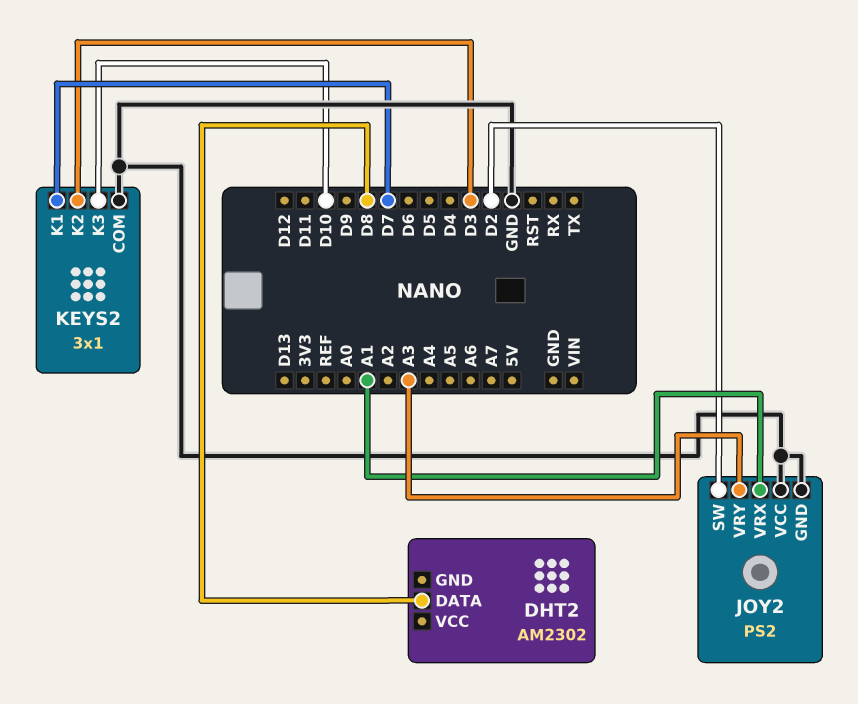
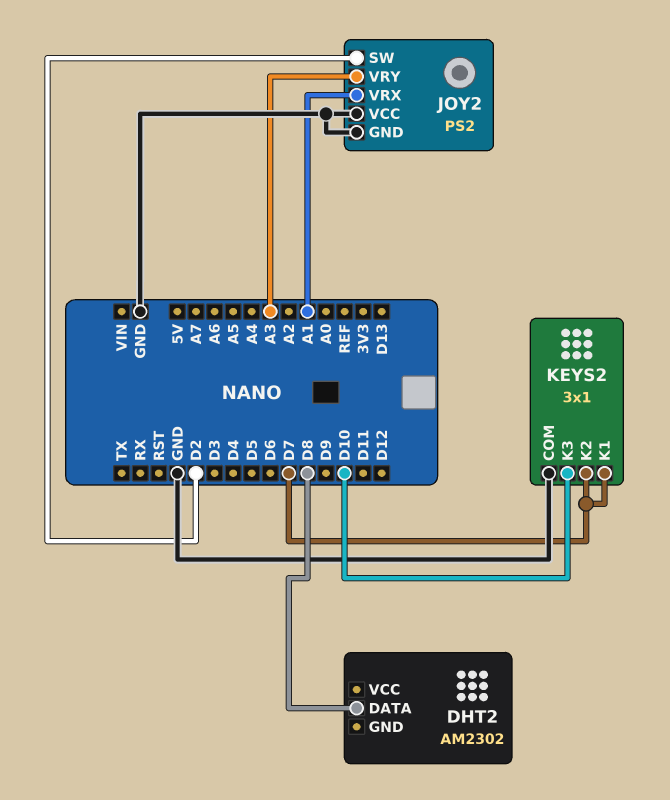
KEYS2 pin K2: D3 -> D7

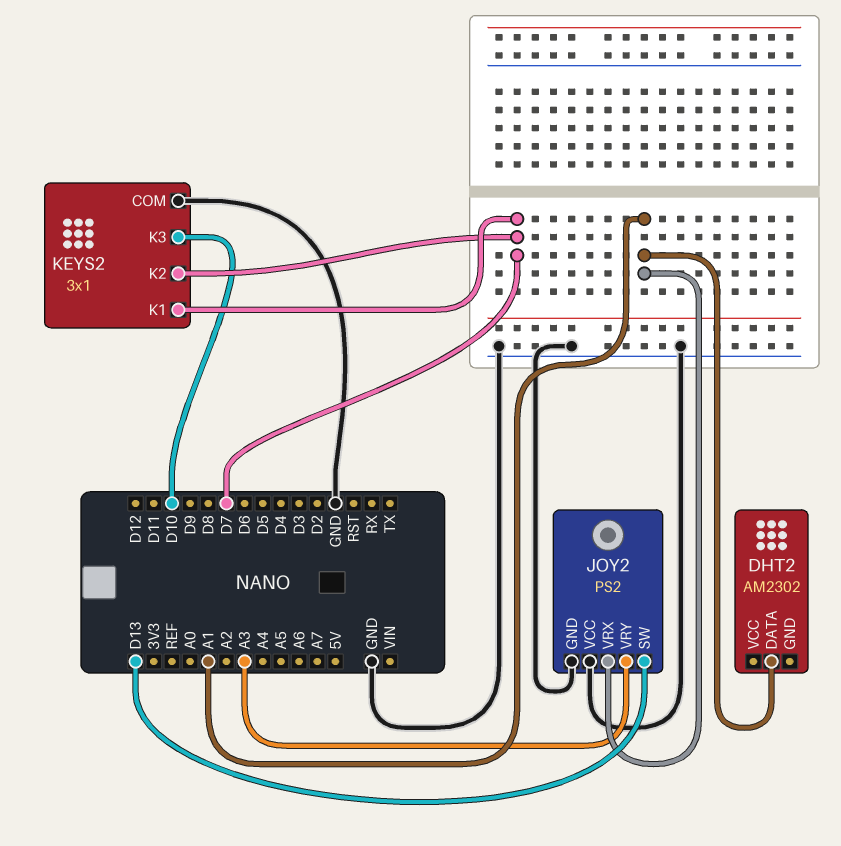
DHT2 pin DATA: D8 -> A1
JOY2 pin SW: D2 -> D13

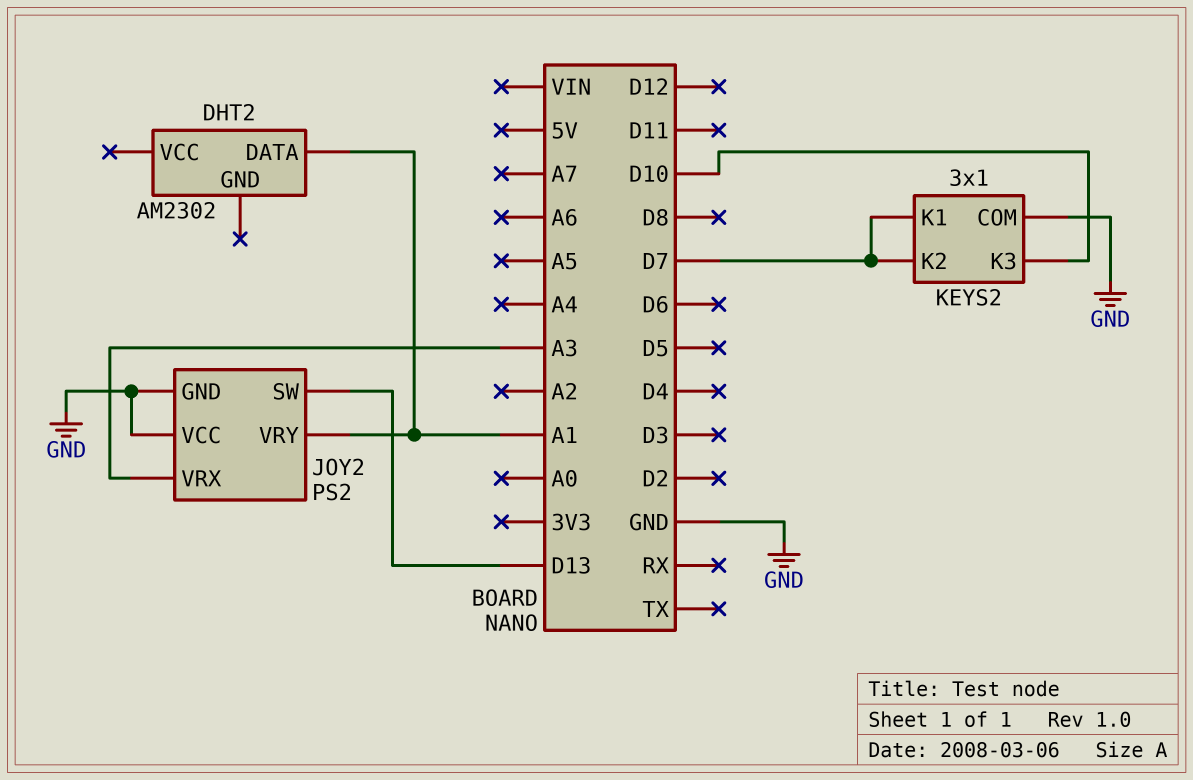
JOY2 pin VRX: A1 -> A3
JOY2 pin VRY: A3 -> A1

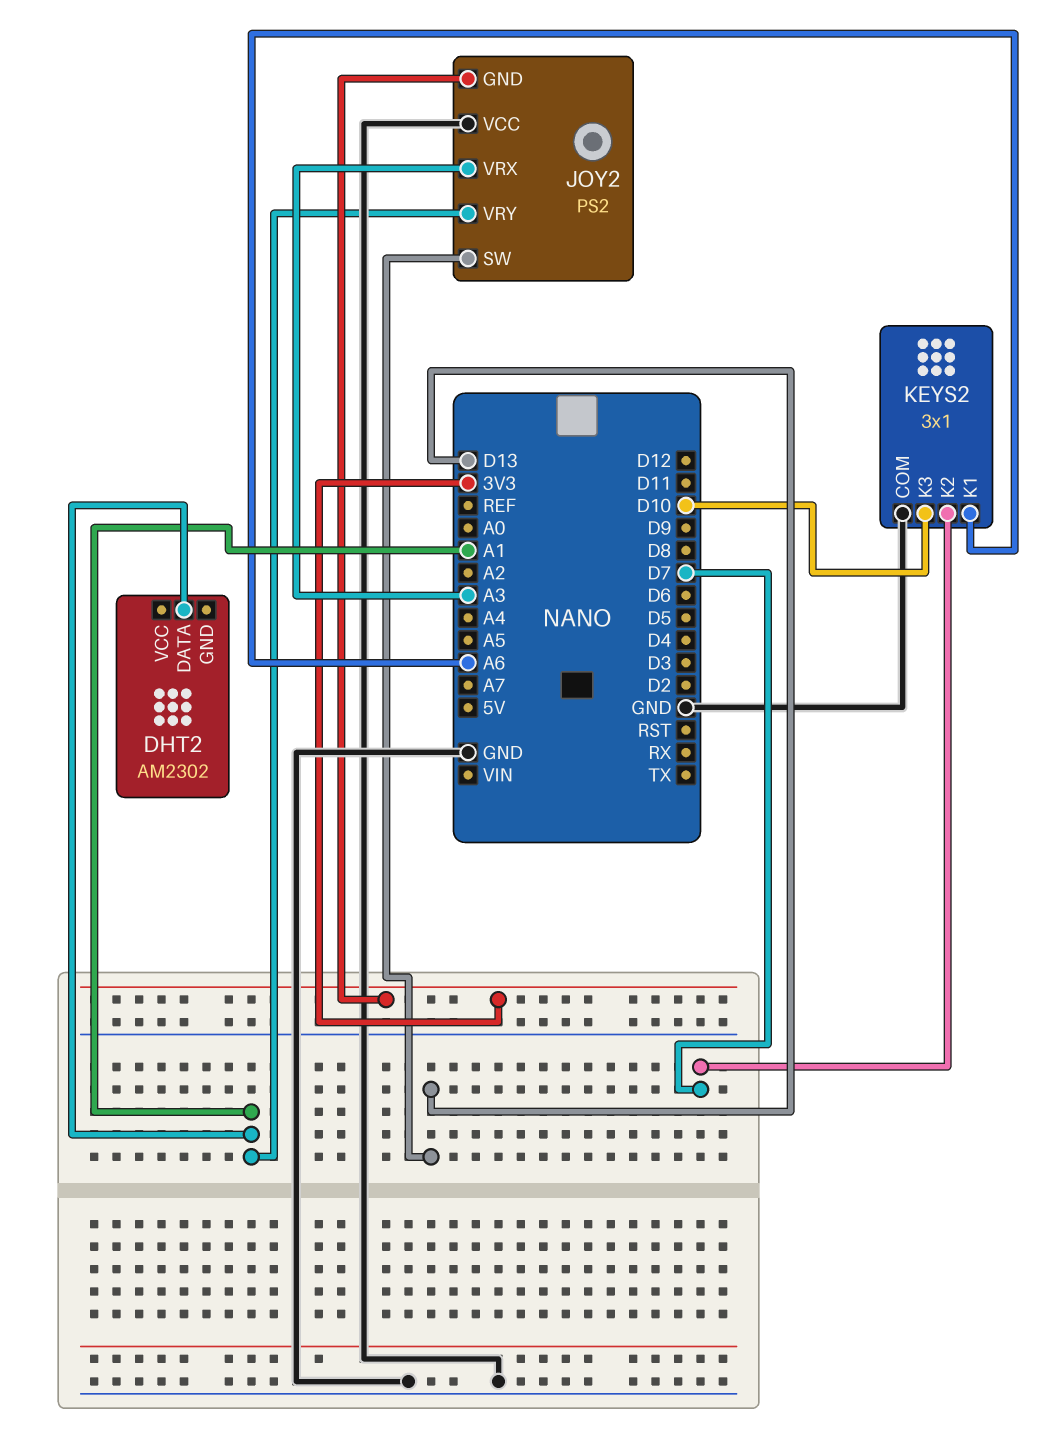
JOY2 pin GND: GND -> 3V3
KEYS2 pin K1: D7 -> A6

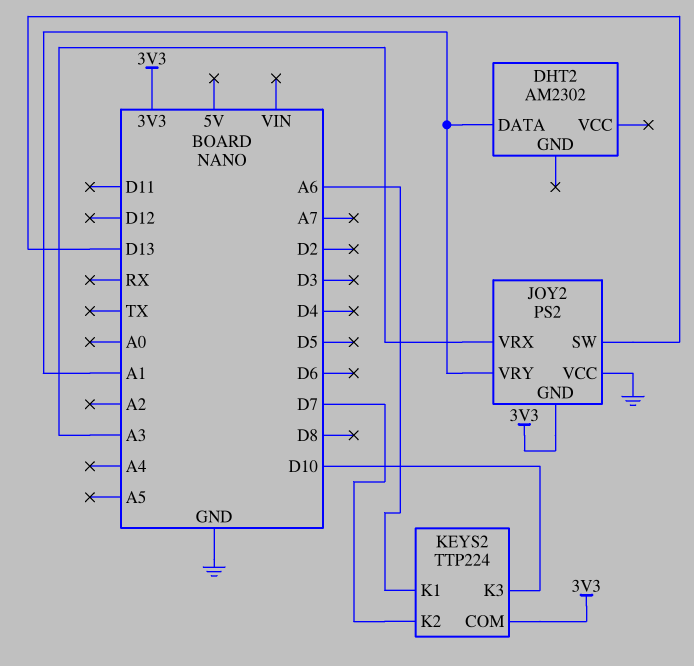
KEYS2: 3x1 -> TTP224
KEYS2 pin COM: GND -> 3V3

